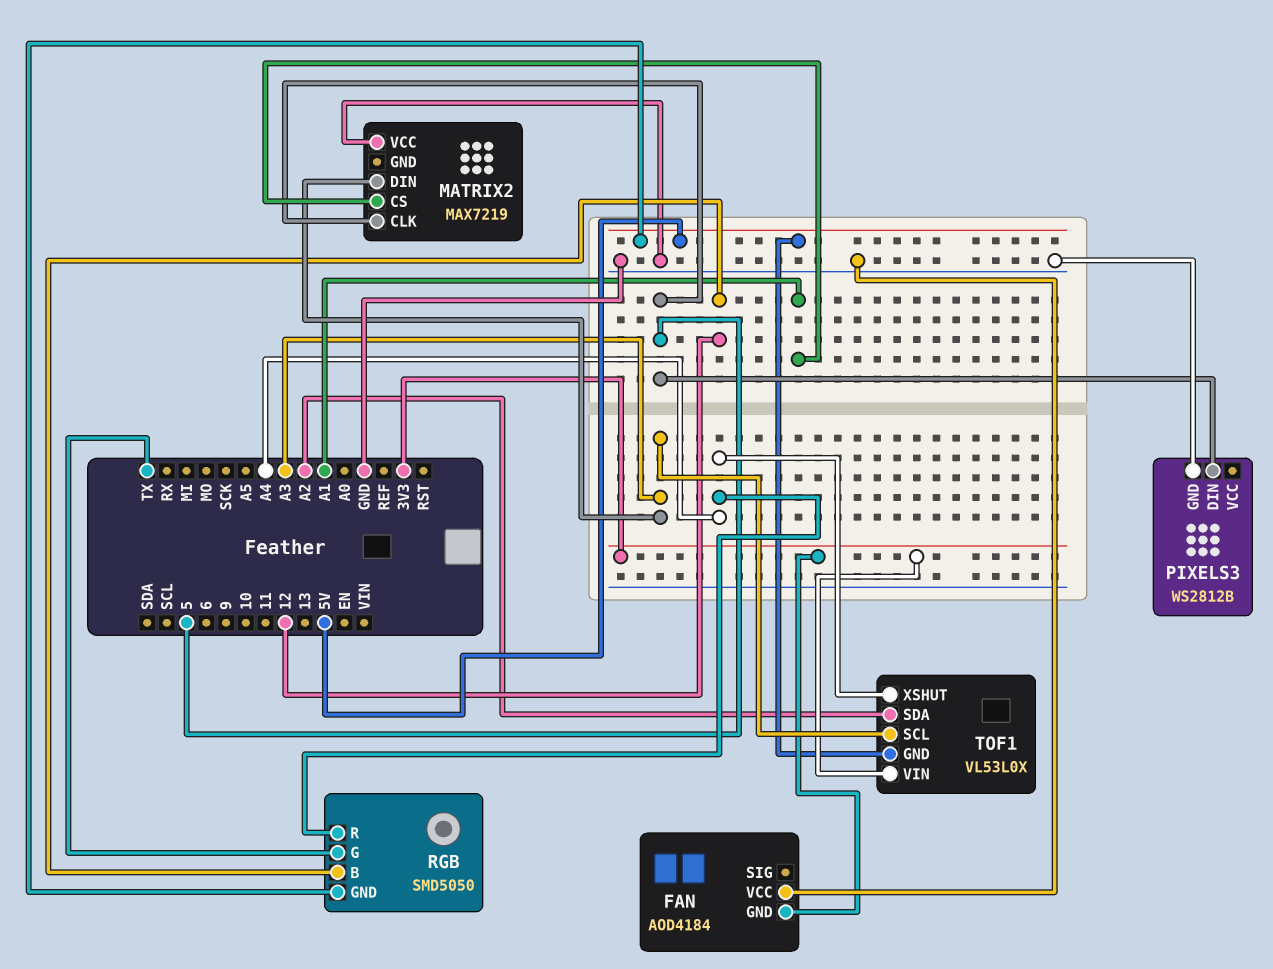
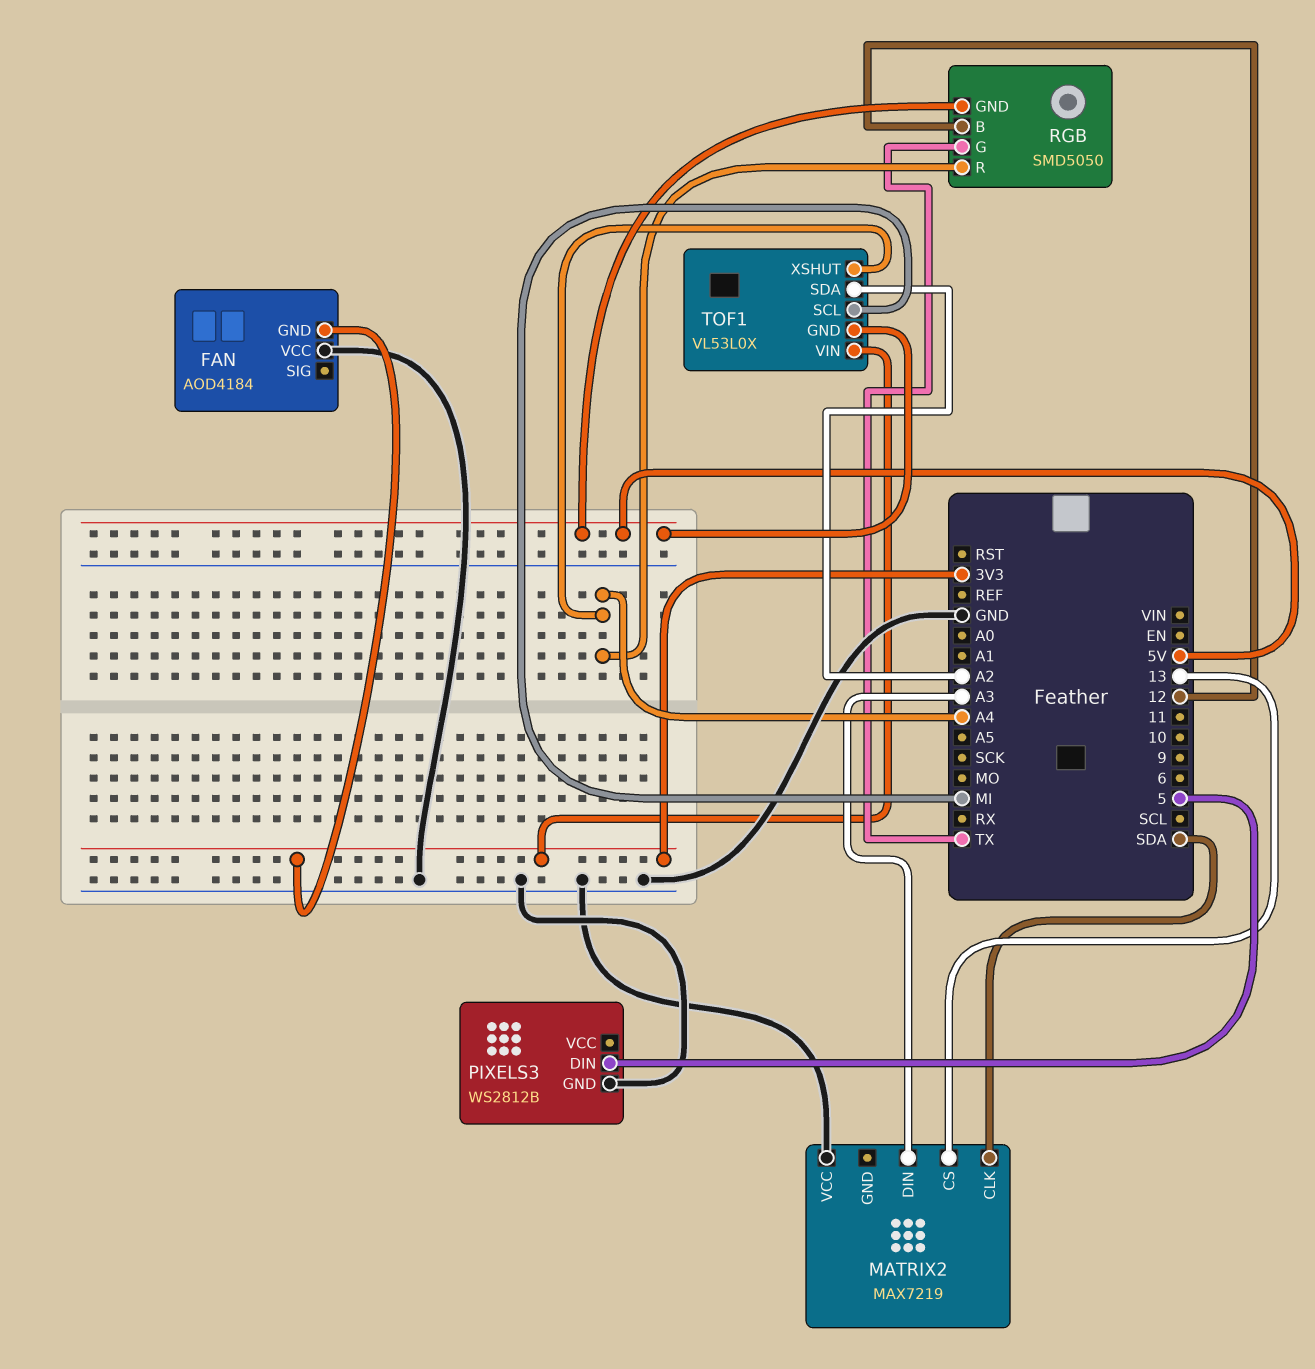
MATRIX2 pin CLK: 5 -> SDA
MATRIX2 pin CS: A1 -> 13
TOF1 pin SCL: A3 -> MI

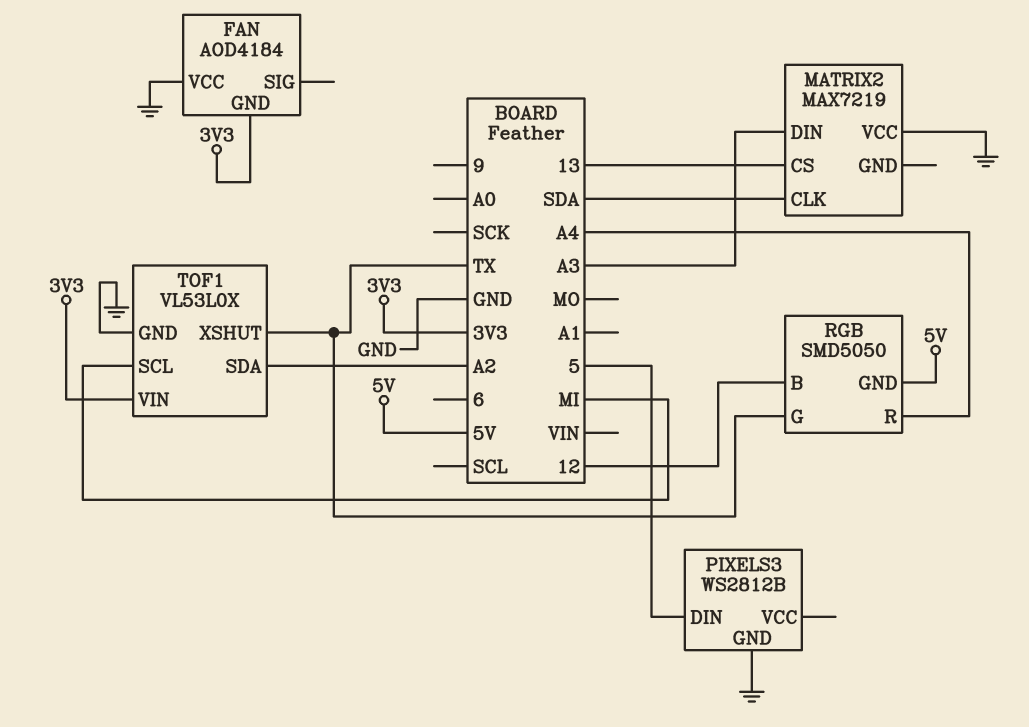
TOF1 pin GND: 5V -> GND
TOF1 pin XSHUT: A4 -> TX

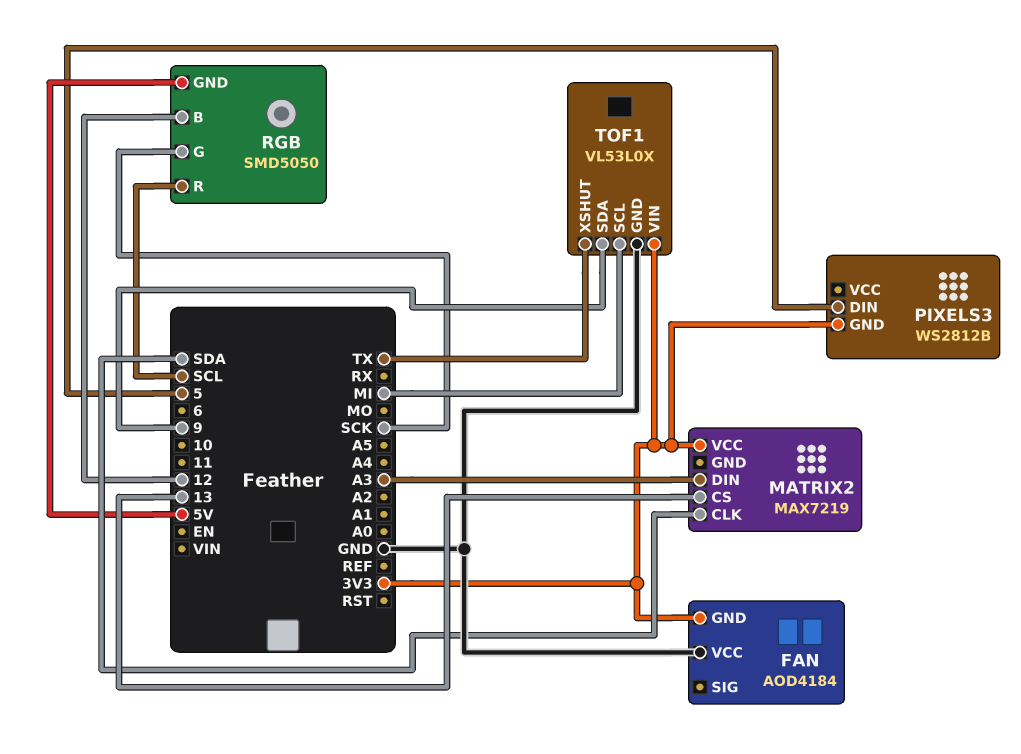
MATRIX2 pin VCC: GND -> 3V3
PIXELS3 pin GND: GND -> 3V3
RGB pin G: TX -> SCK
RGB pin R: A4 -> SCL
TOF1 pin SDA: A2 -> 9

